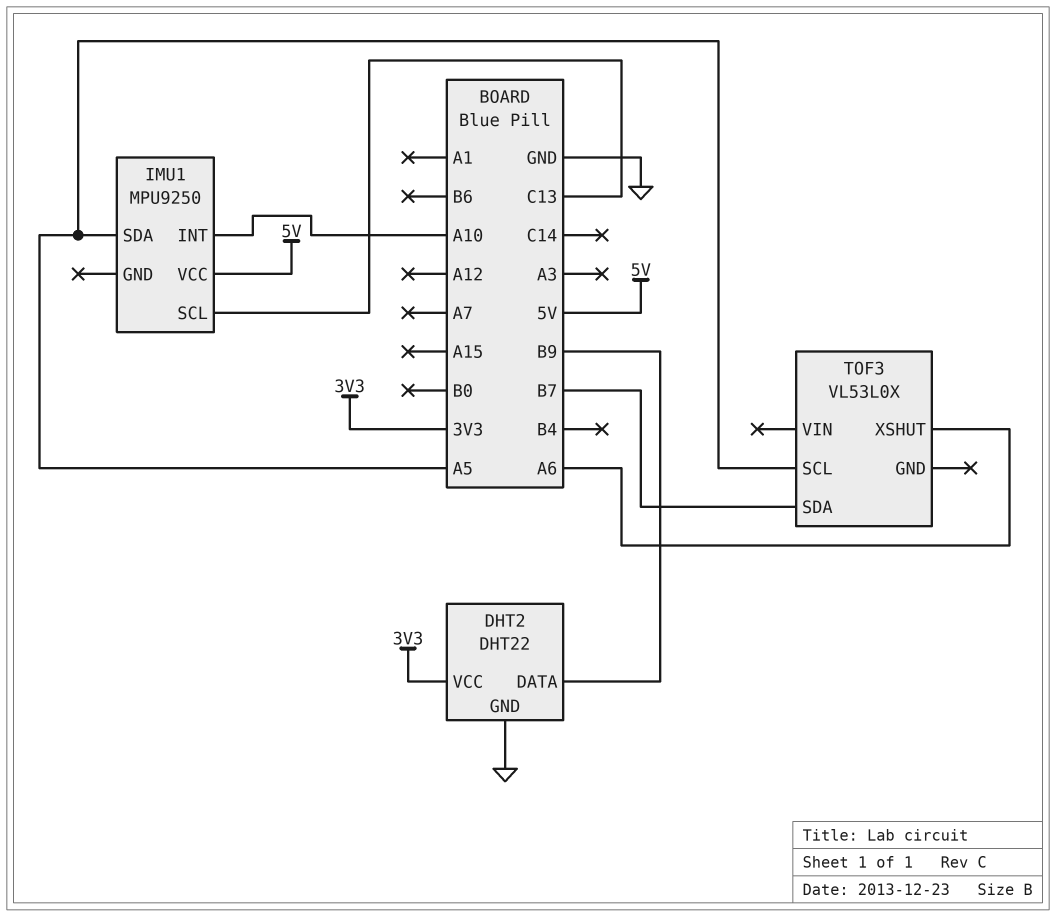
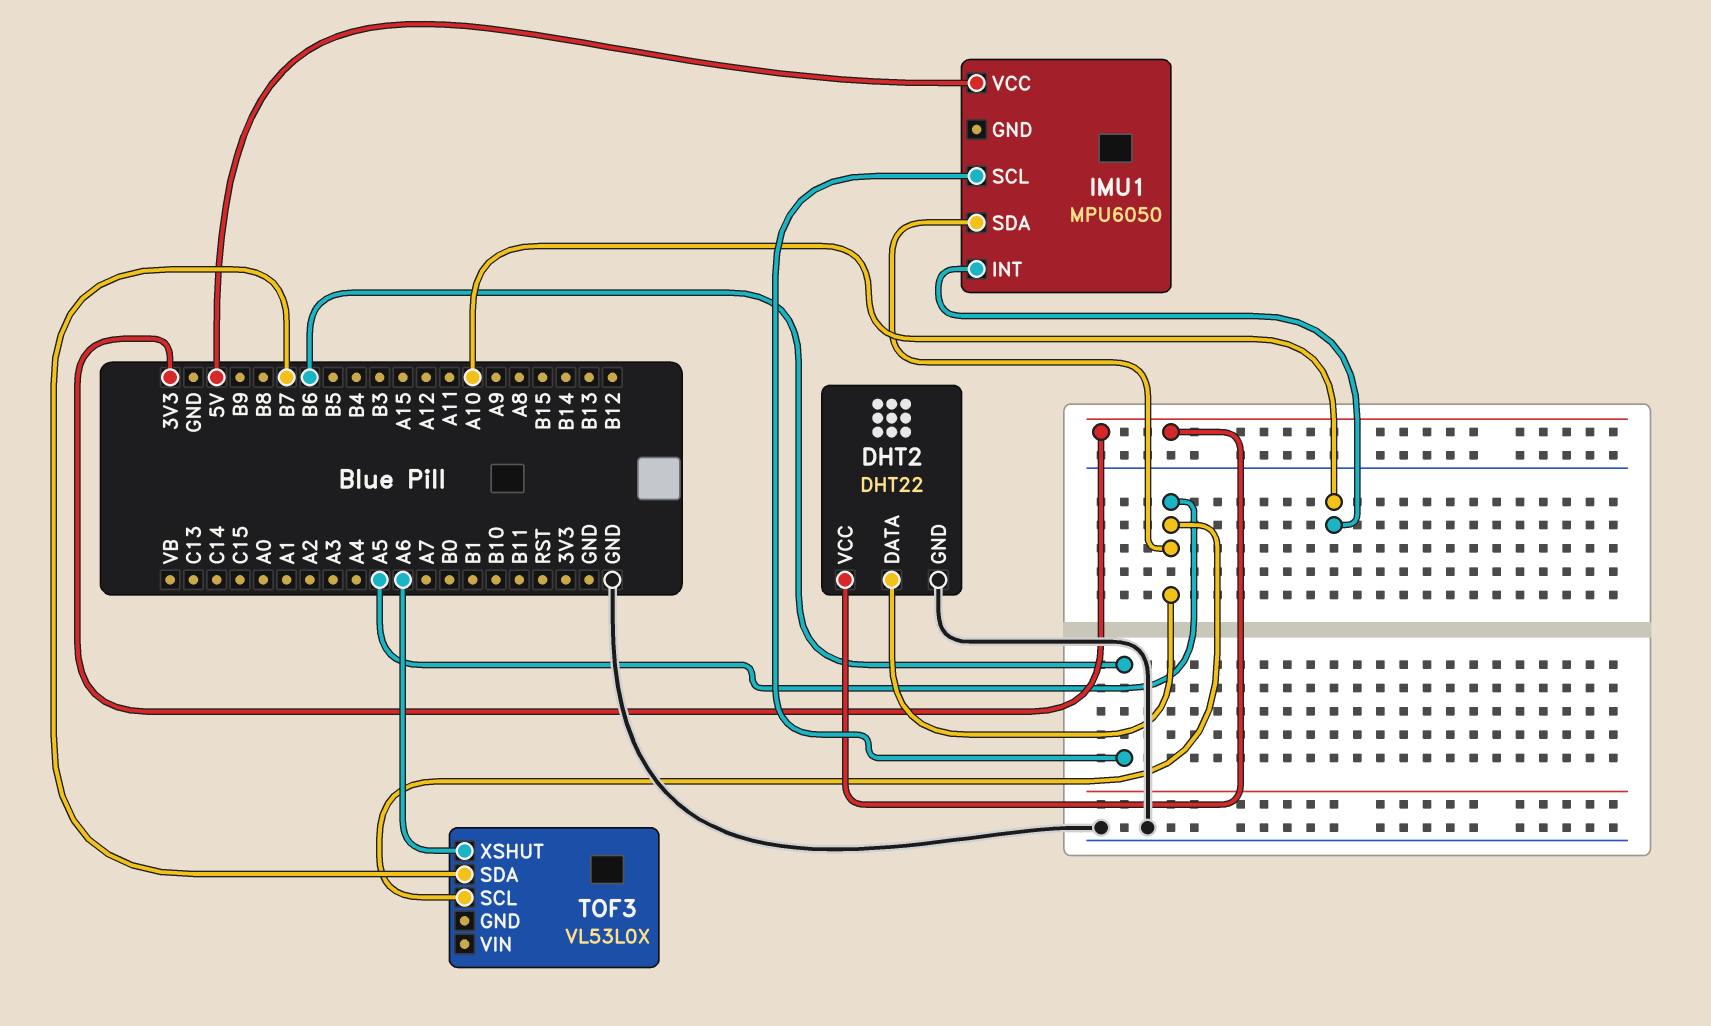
DHT2 pin DATA: B9 -> A5
IMU1: MPU9250 -> MPU6050
IMU1 pin SCL: C13 -> B6

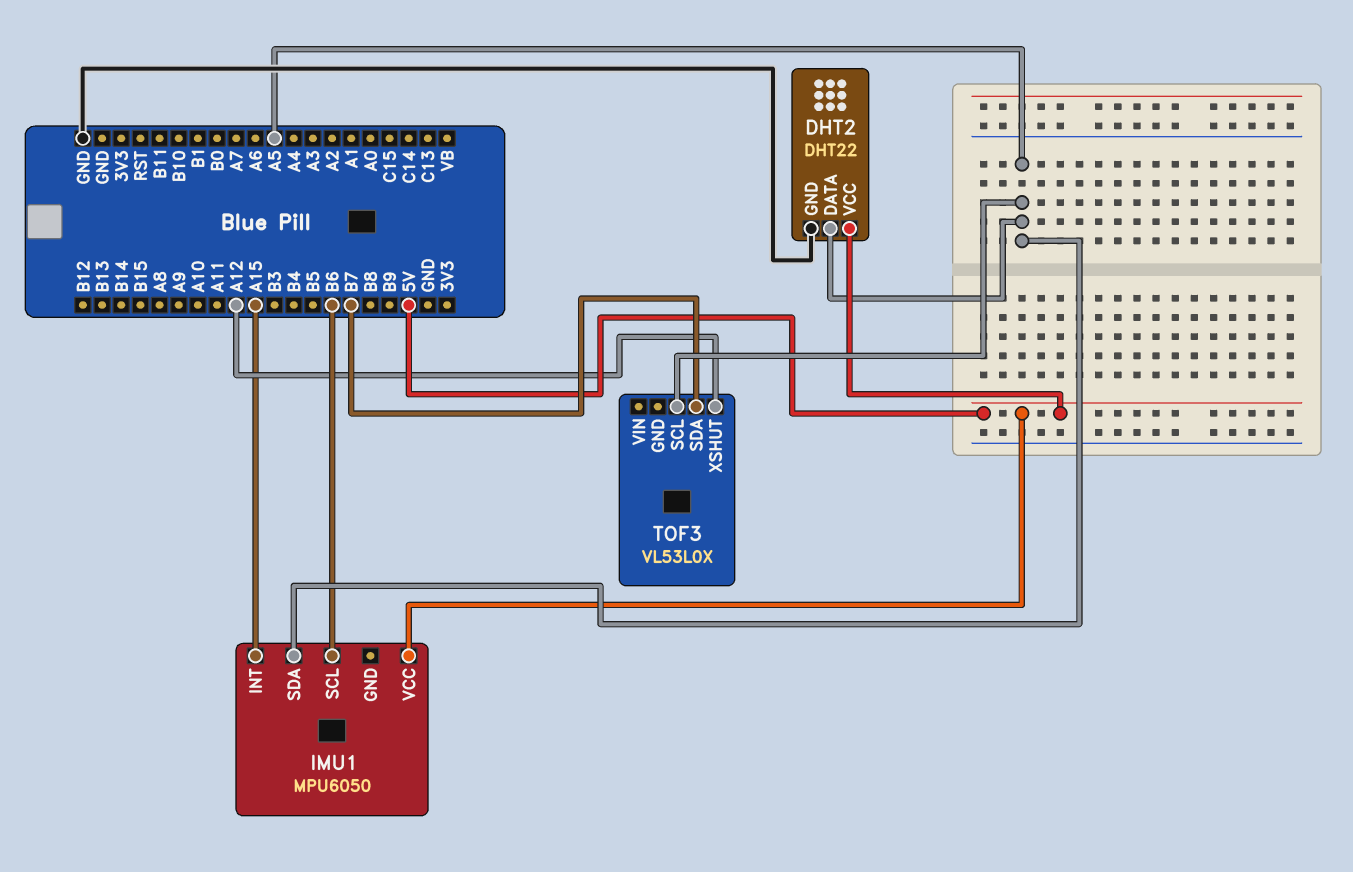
DHT2 pin VCC: 3V3 -> 5V
IMU1 pin INT: A10 -> A15
TOF3 pin XSHUT: A6 -> A12

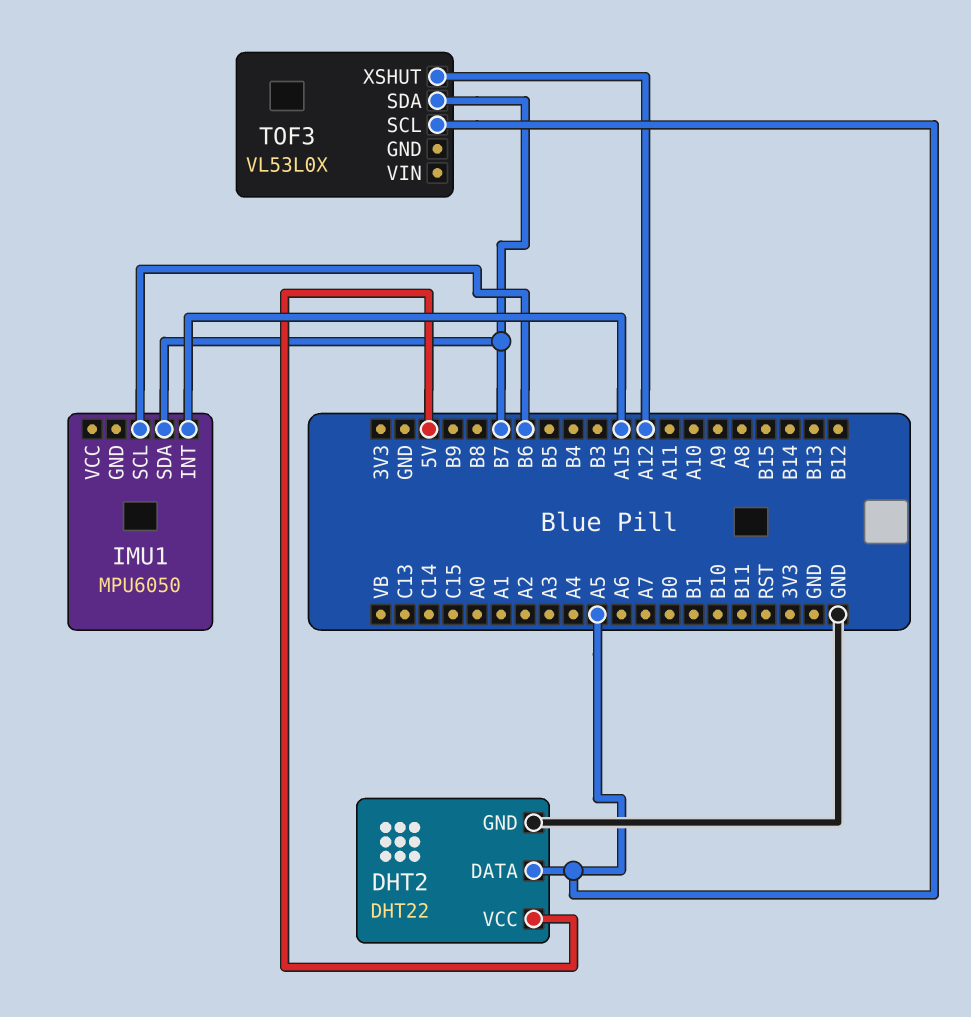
IMU1 pin SDA: A5 -> B7
IMU1 pin VCC: 5V -> none

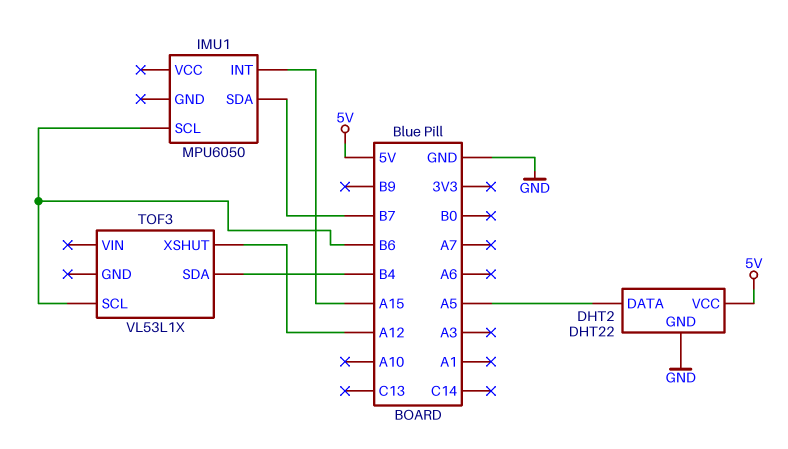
TOF3: VL53L0X -> VL53L1X
TOF3 pin SCL: A5 -> B6
TOF3 pin SDA: B7 -> B4

